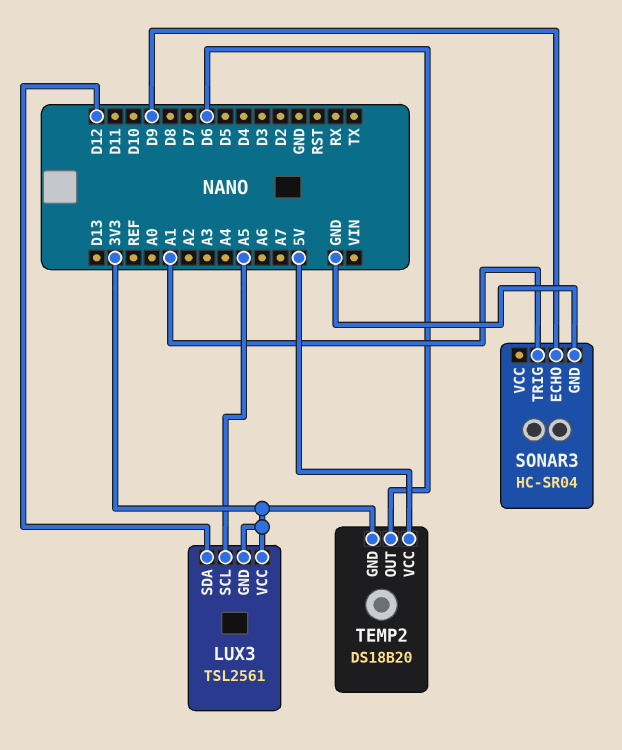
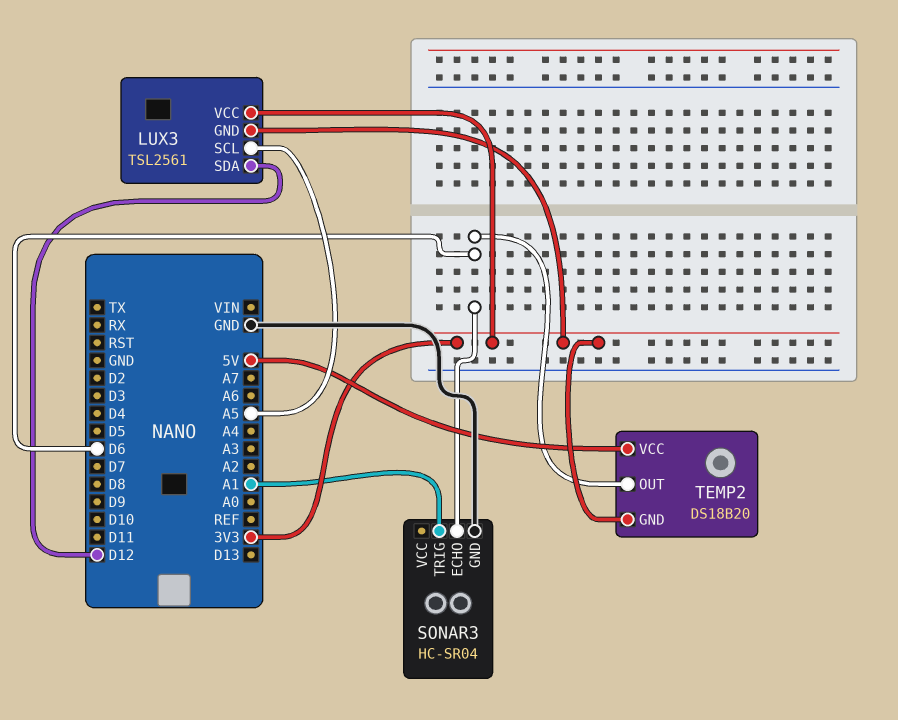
SONAR3 pin ECHO: D9 -> D6

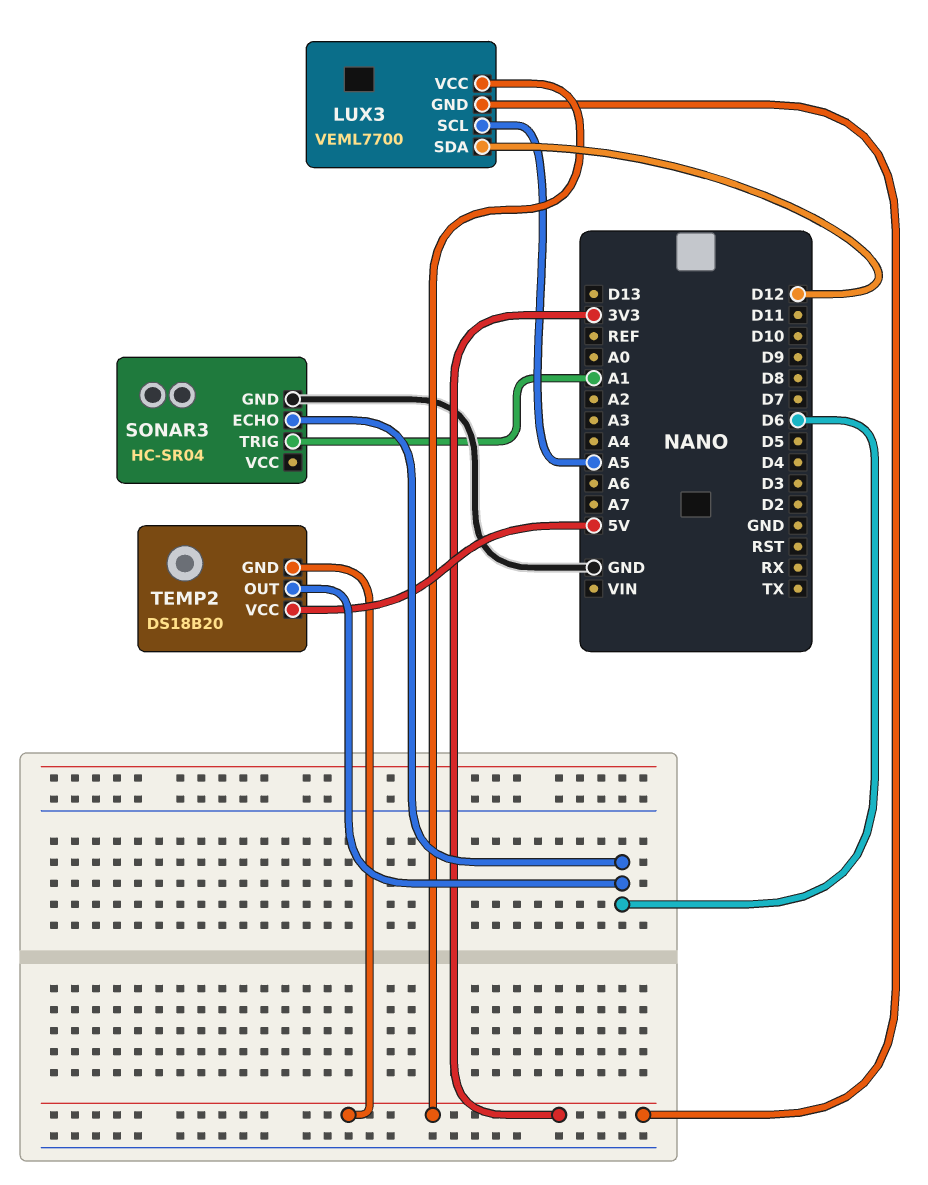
LUX3: TSL2561 -> VEML7700

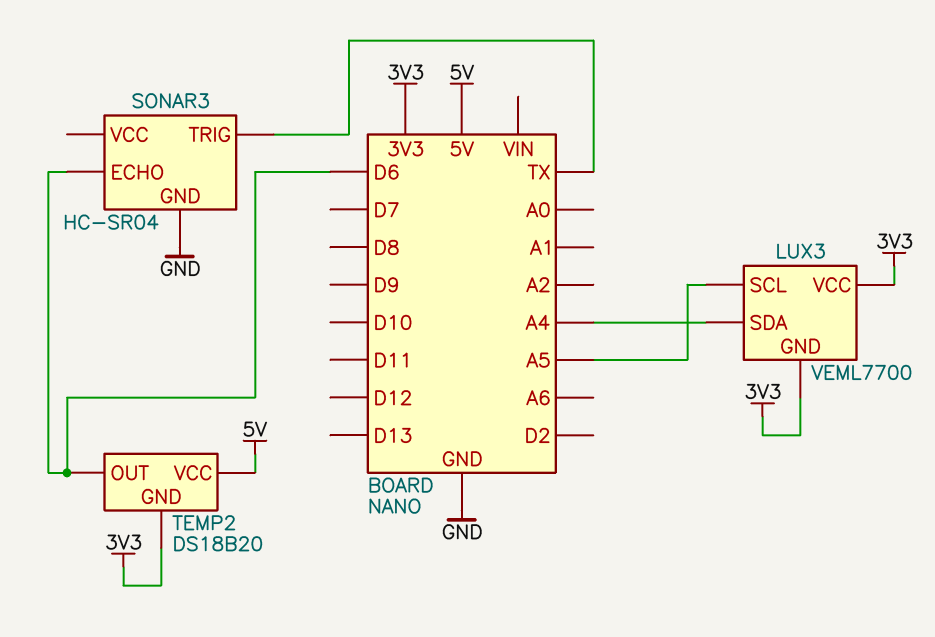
LUX3 pin SDA: D12 -> A4
SONAR3 pin TRIG: A1 -> TX

